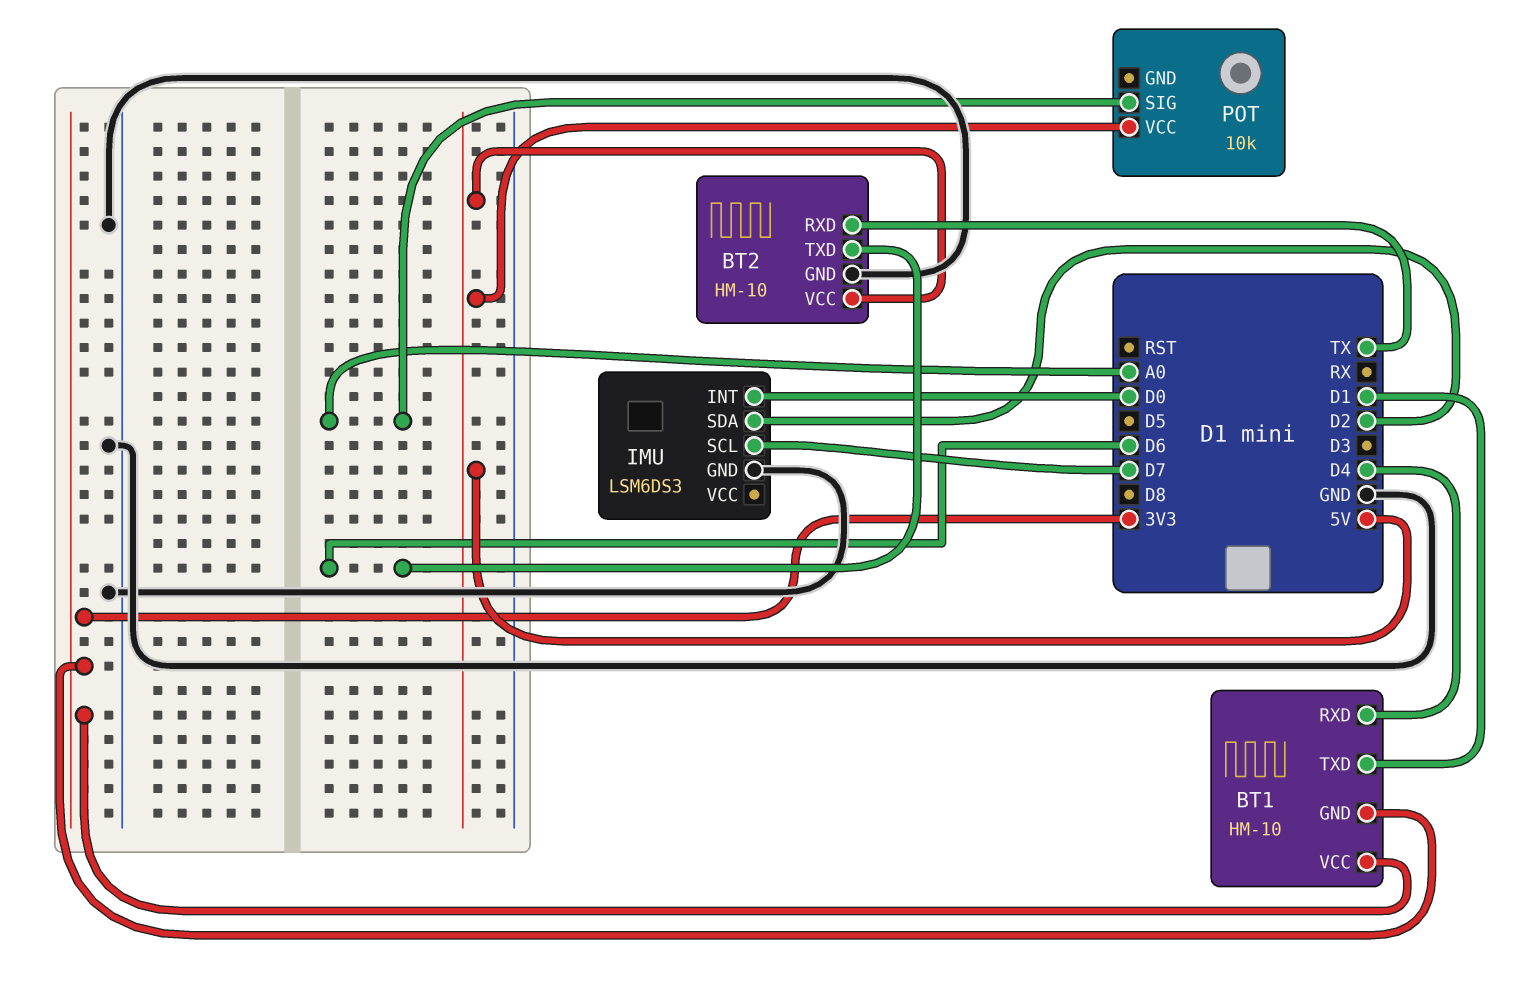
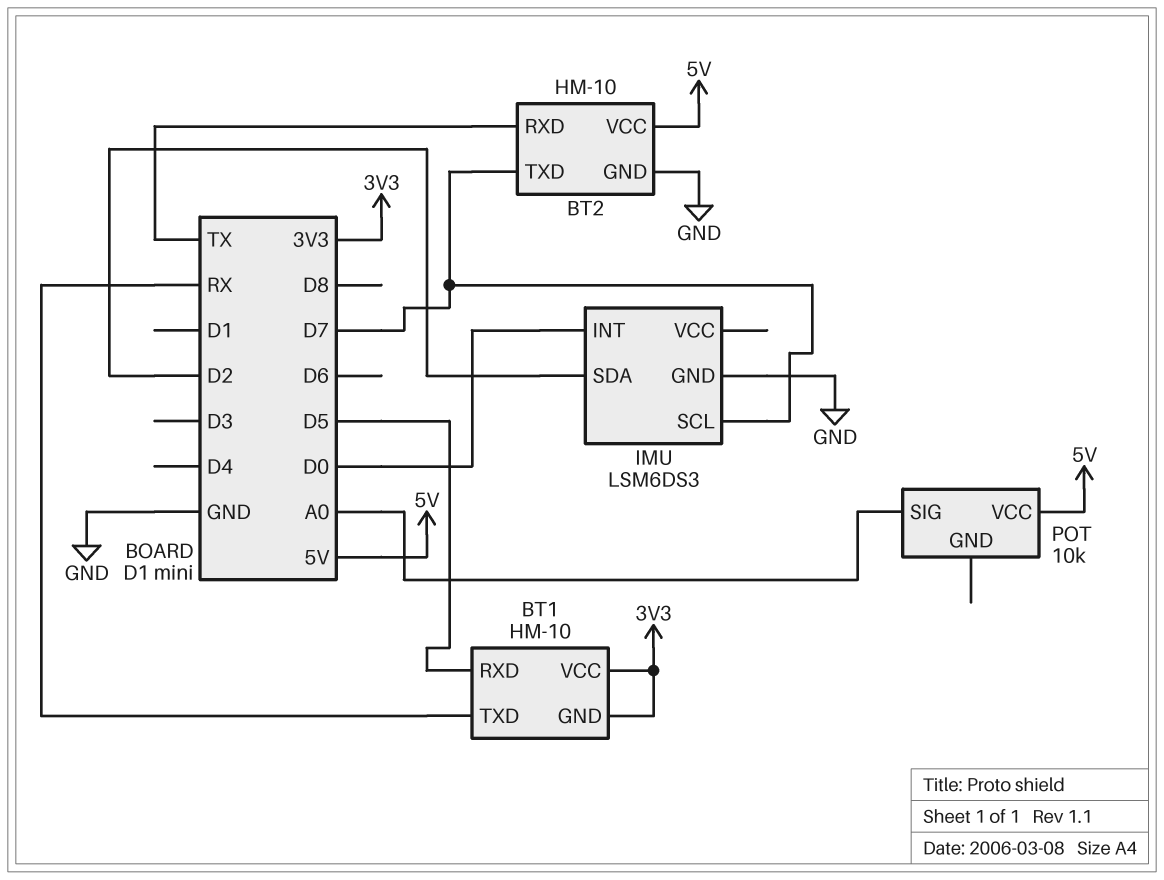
BT1 pin RXD: D4 -> D5
BT1 pin TXD: D1 -> RX
BT2 pin TXD: D6 -> D7

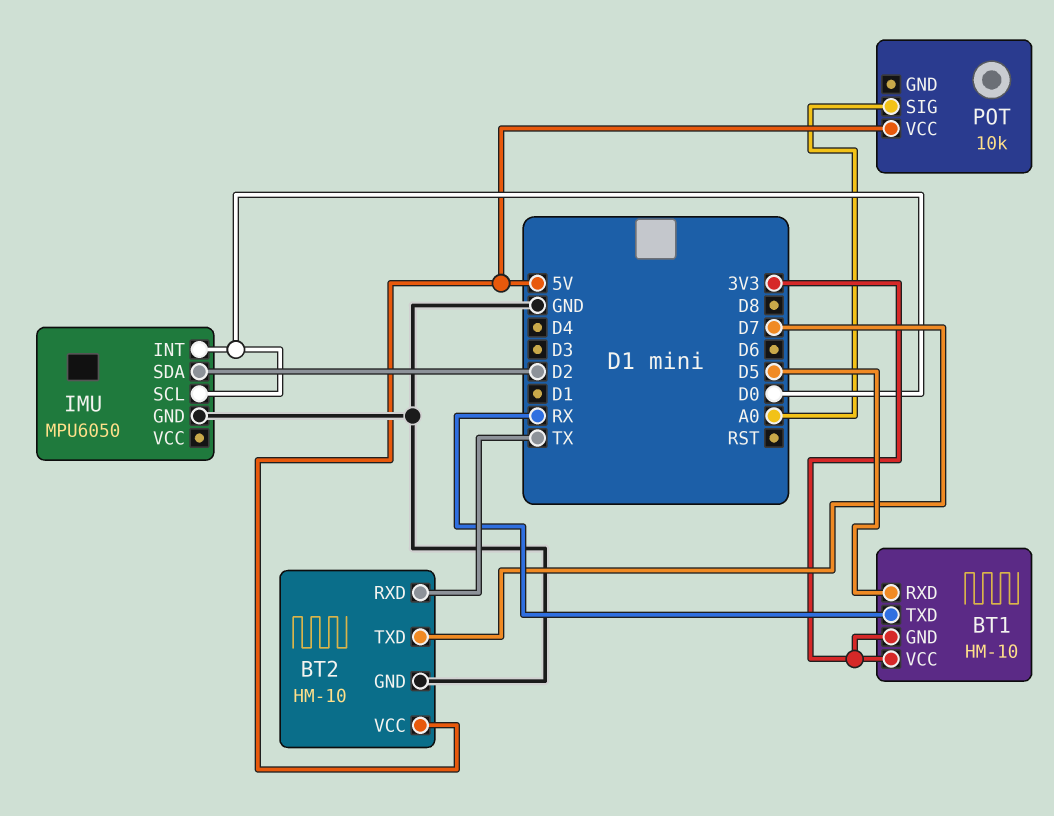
IMU: LSM6DS3 -> MPU6050
IMU pin SCL: D7 -> D0

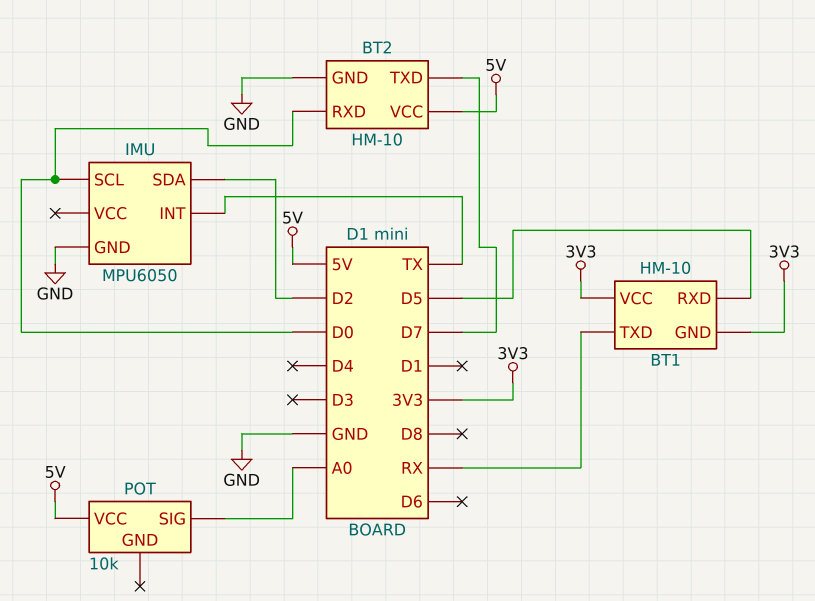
BT2 pin RXD: TX -> D0
IMU pin INT: D0 -> TX

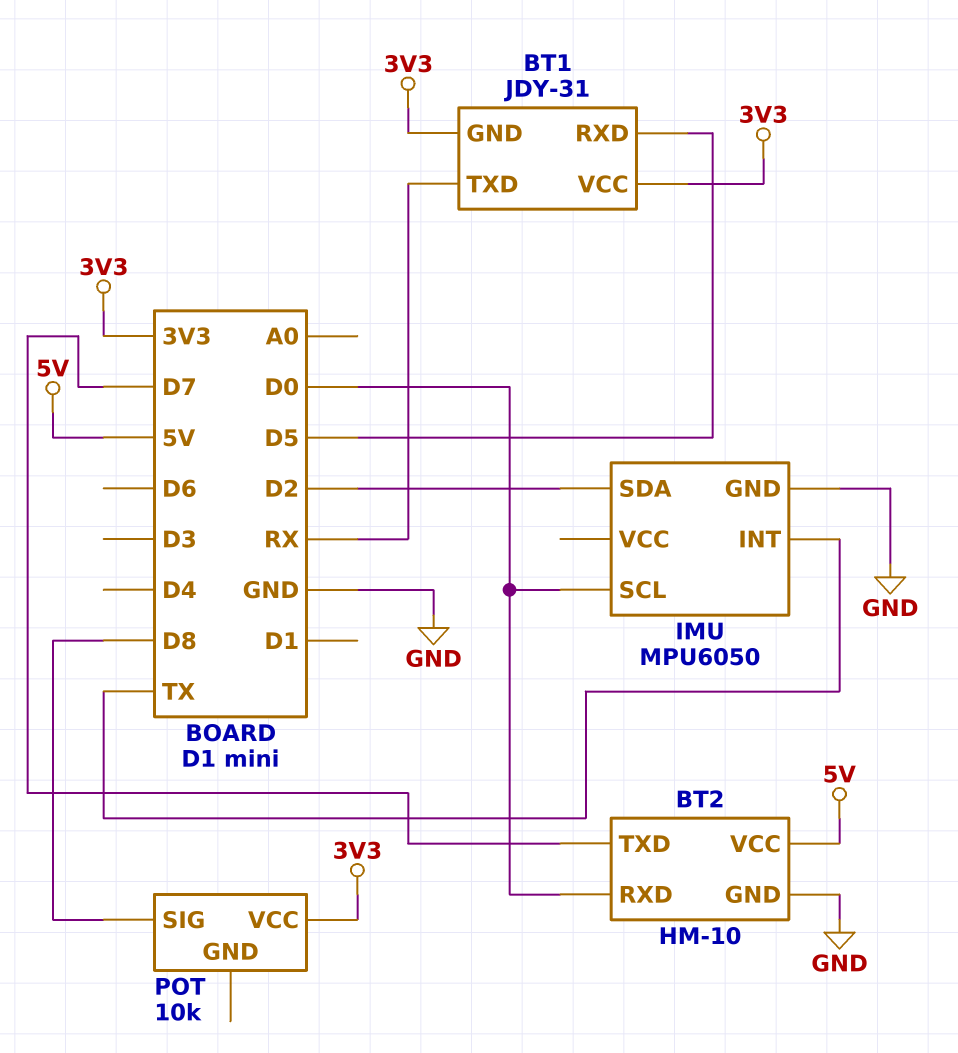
BT1: HM-10 -> JDY-31
POT pin SIG: A0 -> D8
POT pin VCC: 5V -> 3V3

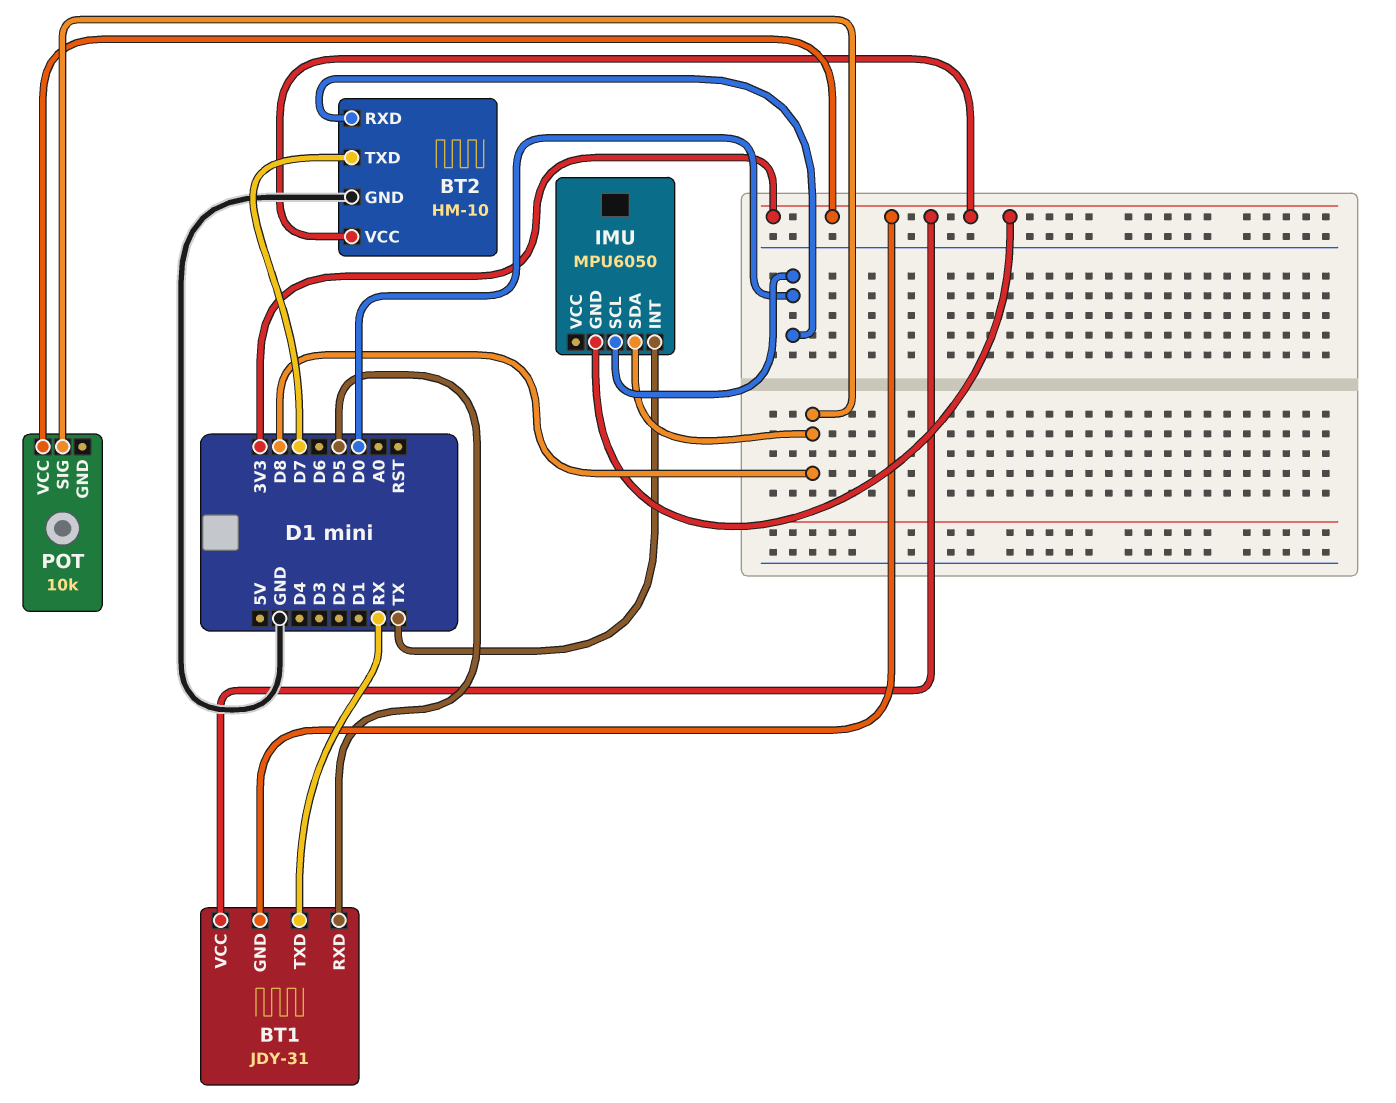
BT2 pin VCC: 5V -> 3V3
IMU pin GND: GND -> 3V3
IMU pin SDA: D2 -> D8

